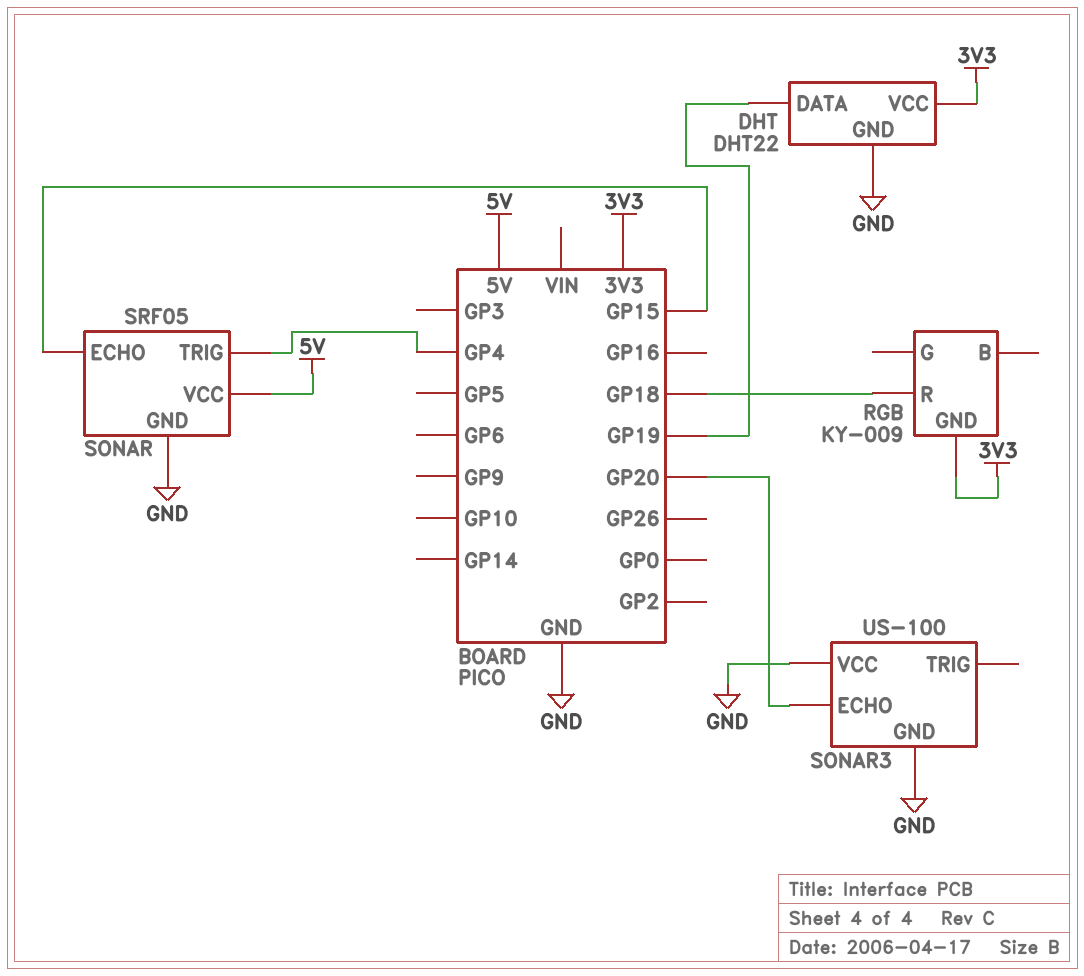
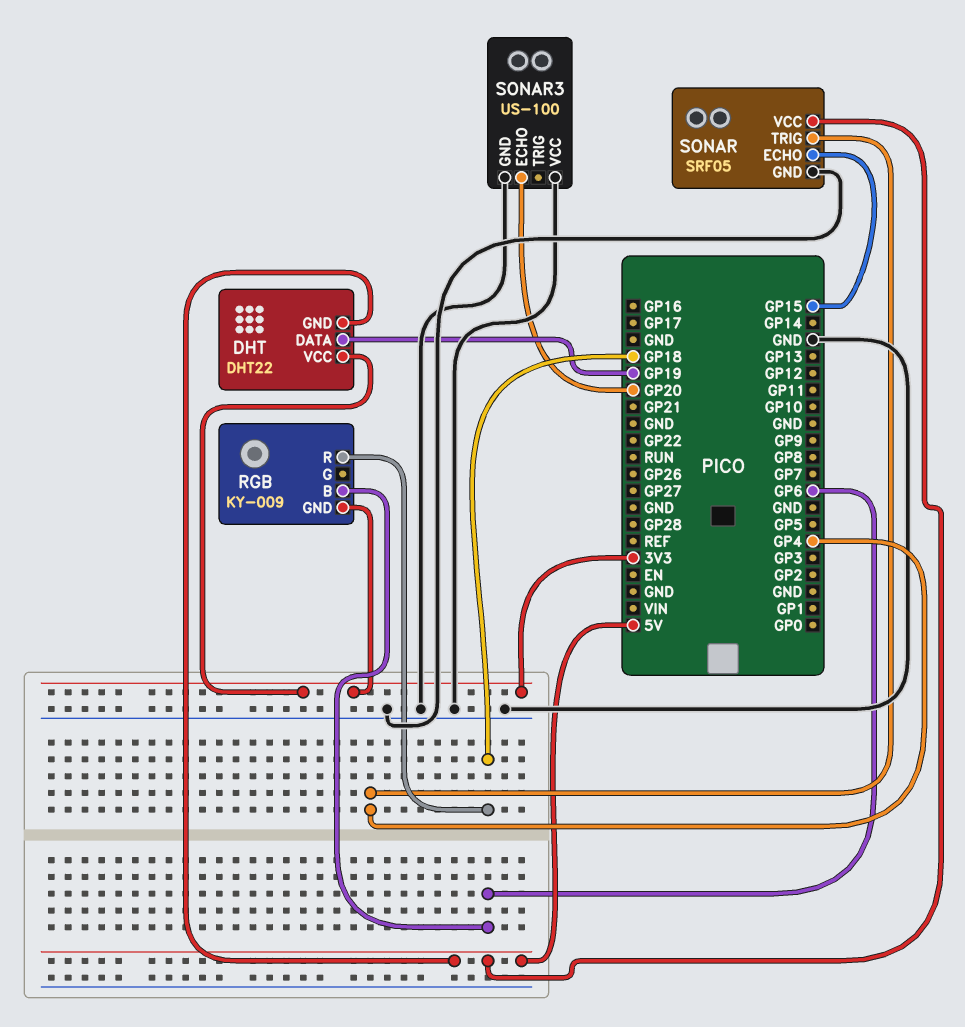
DHT pin GND: GND -> 5V
RGB pin B: none -> GP6

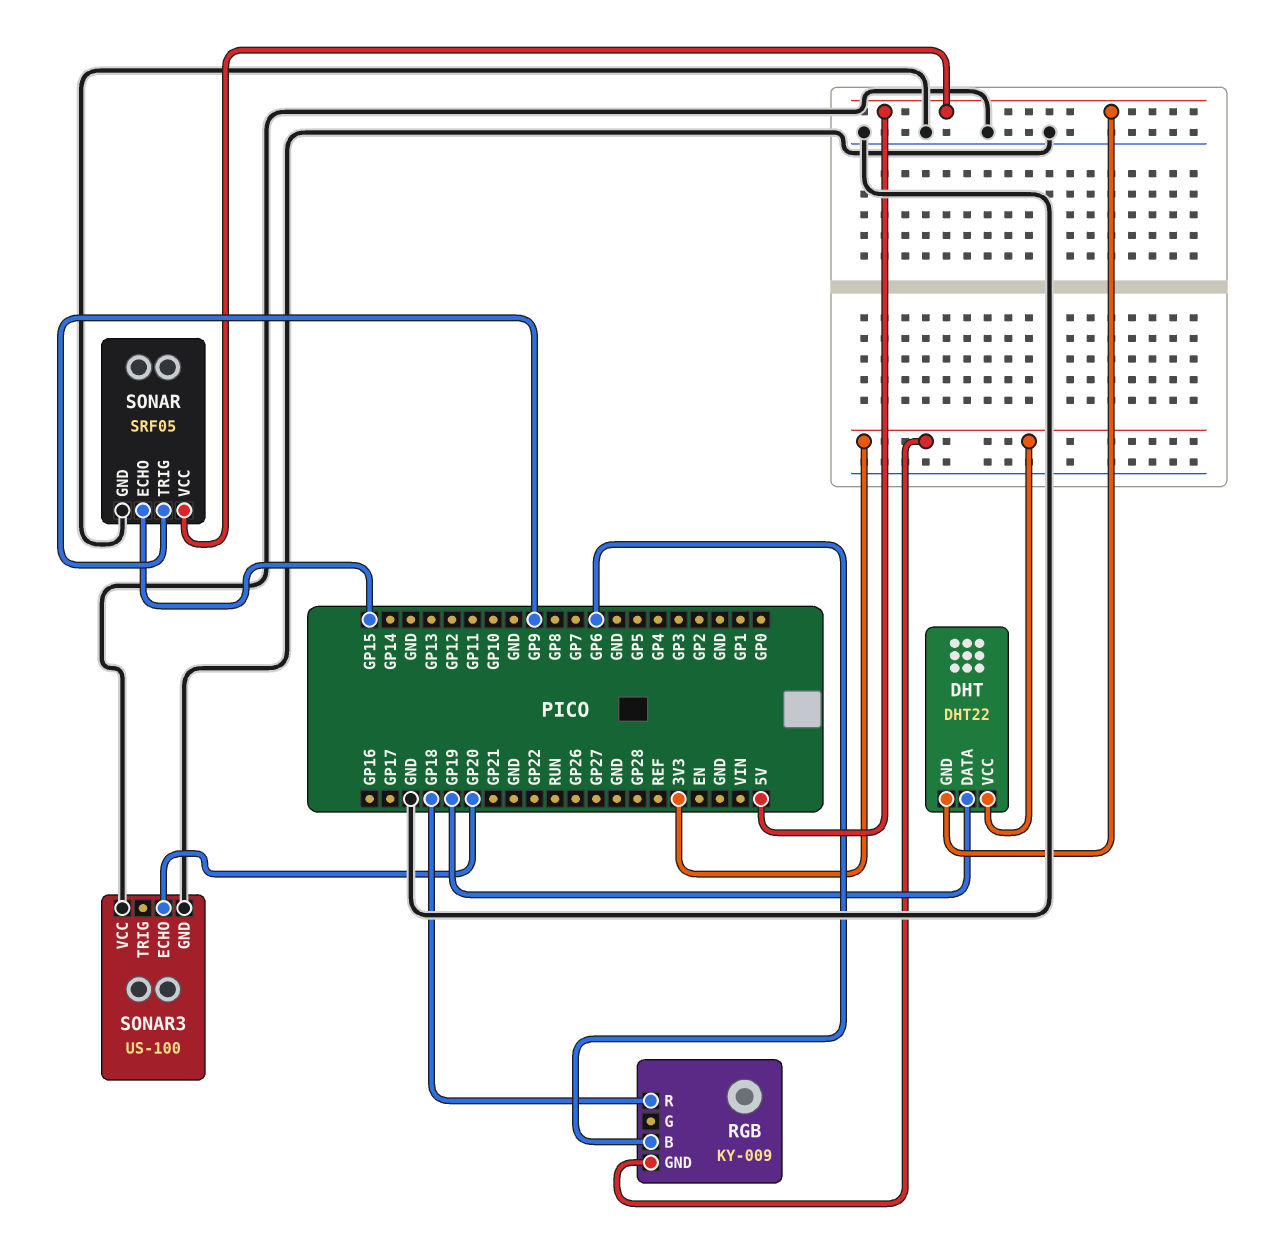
SONAR pin TRIG: GP4 -> GP9

